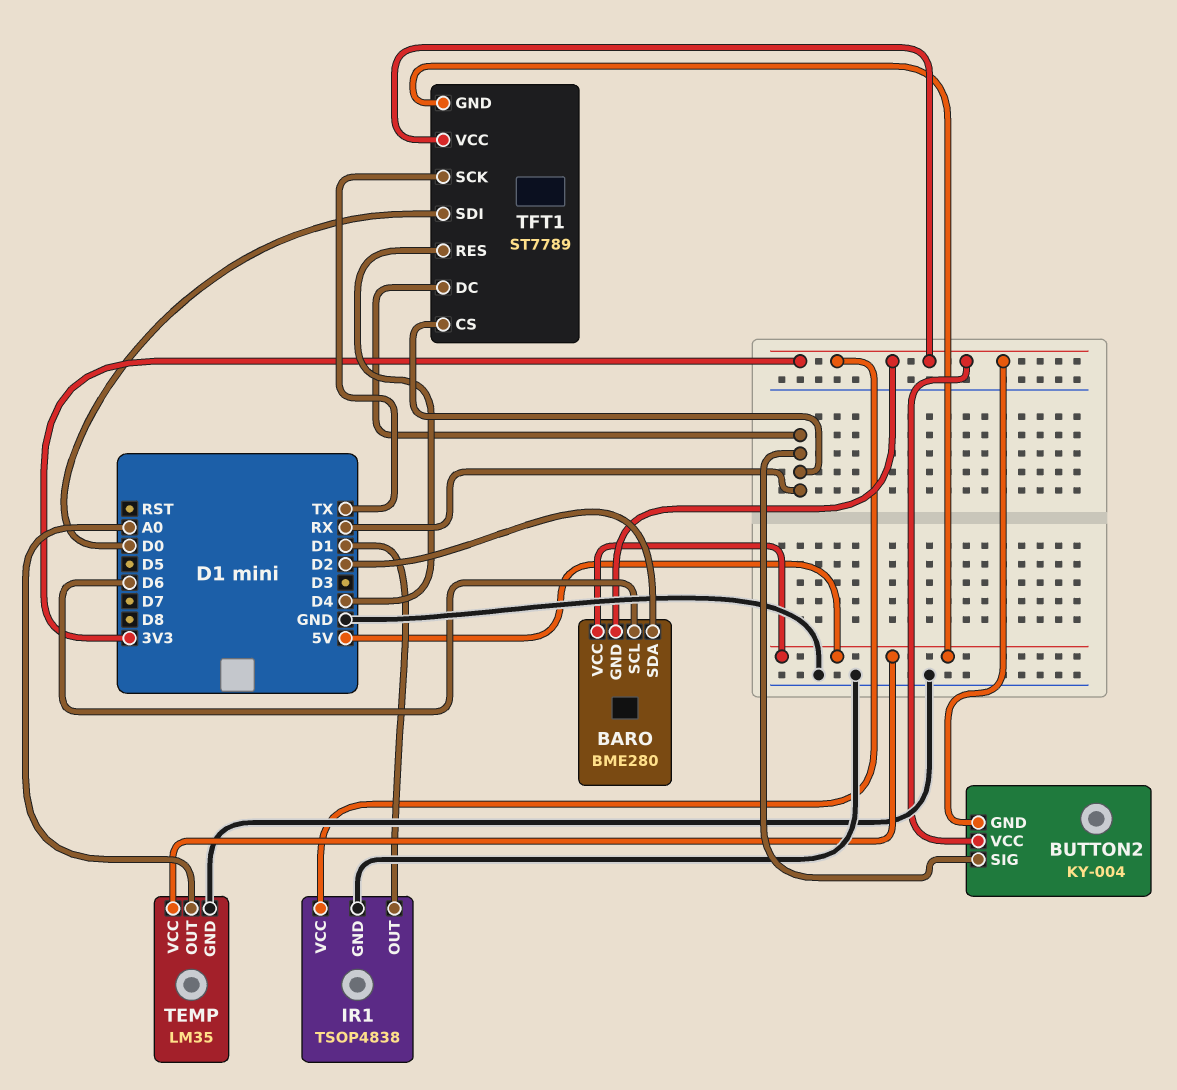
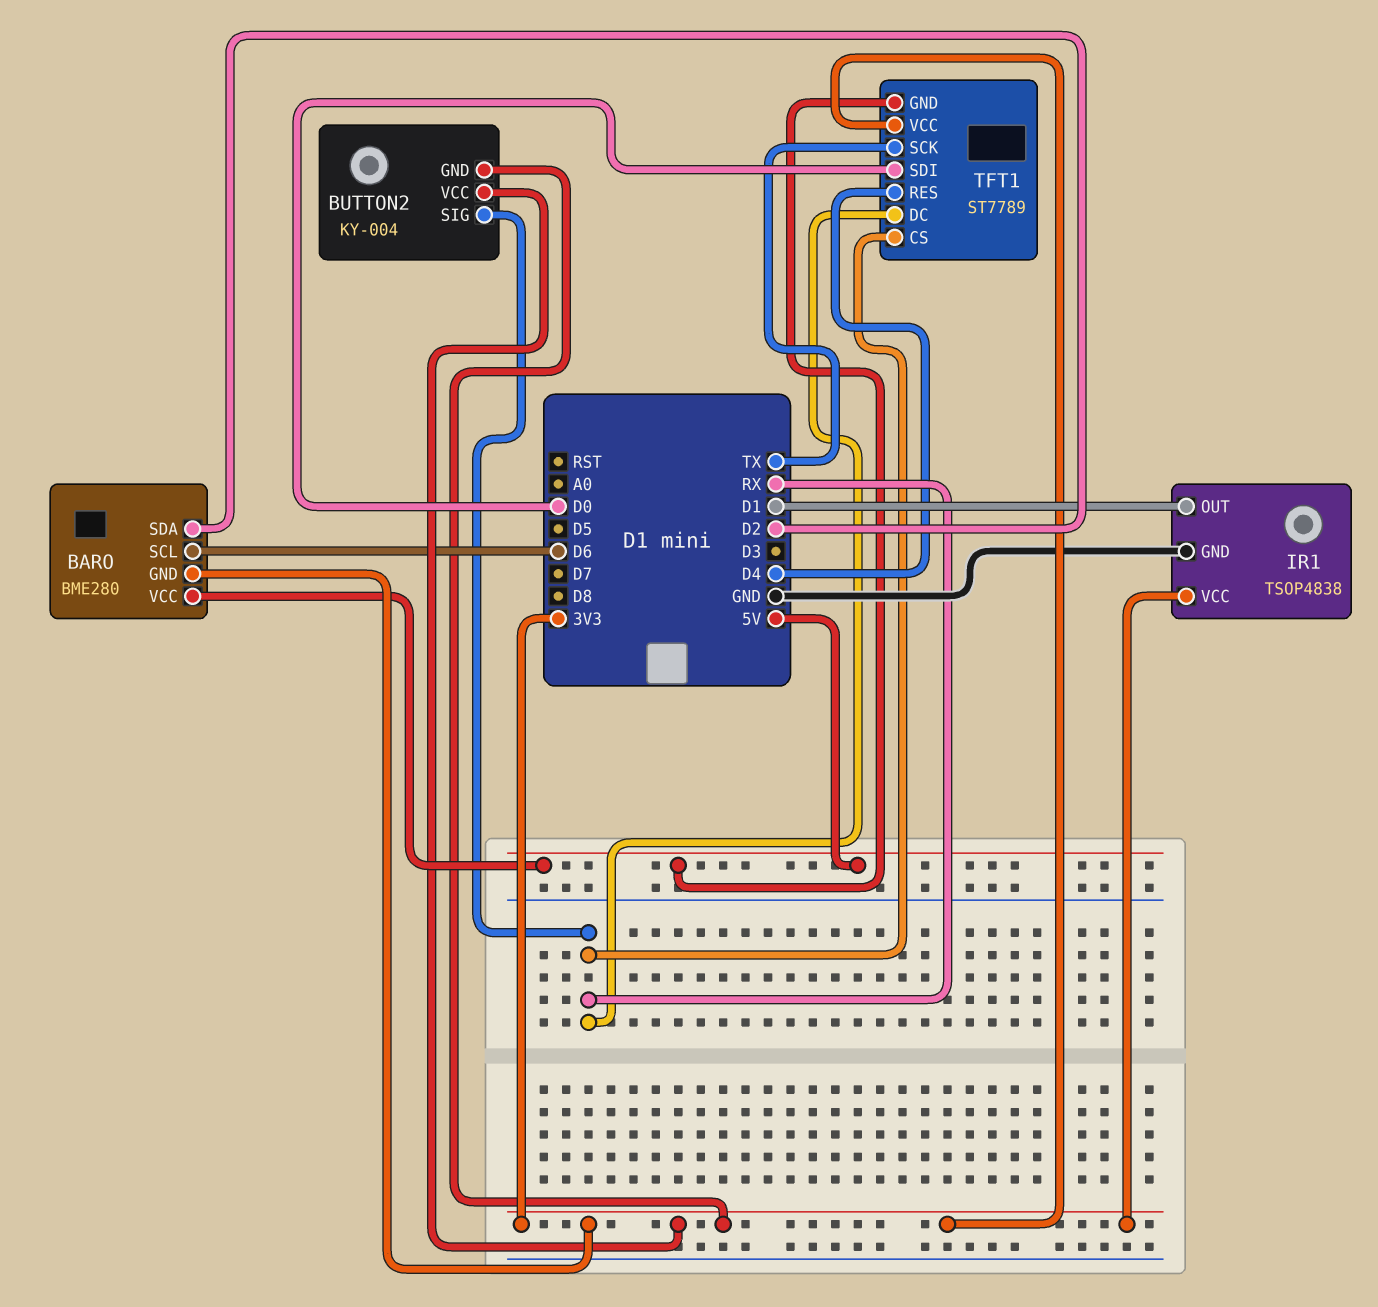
TEMP: LM35 -> none
TEMP pin GND: GND -> none
TEMP pin OUT: A0 -> none
TEMP pin VCC: 5V -> none

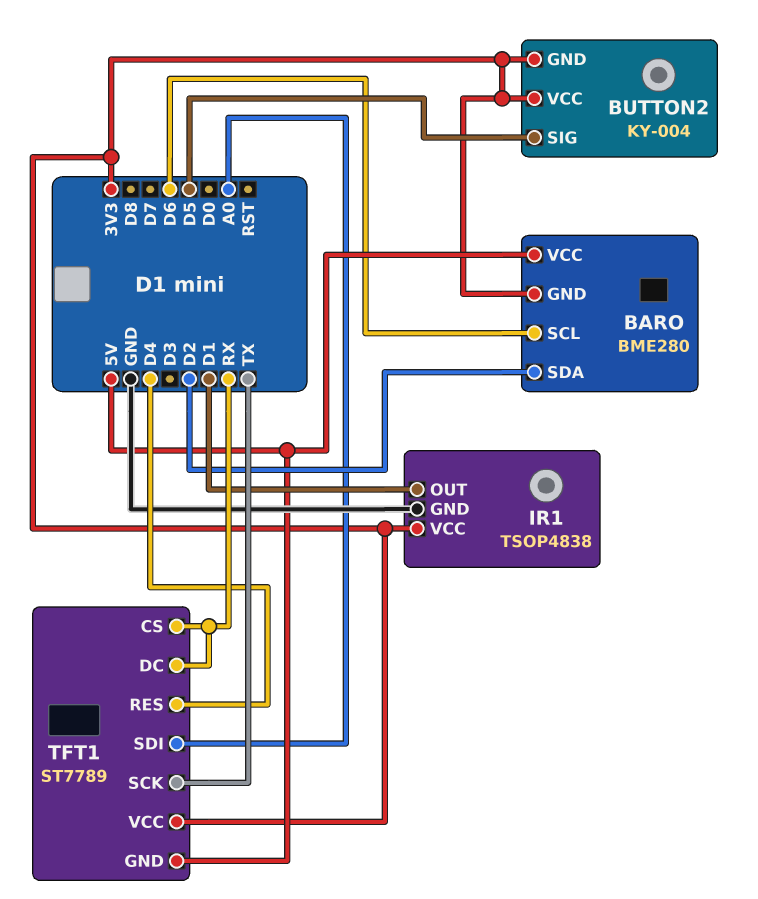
BUTTON2 pin SIG: RX -> D5
TFT1 pin SDI: D0 -> A0

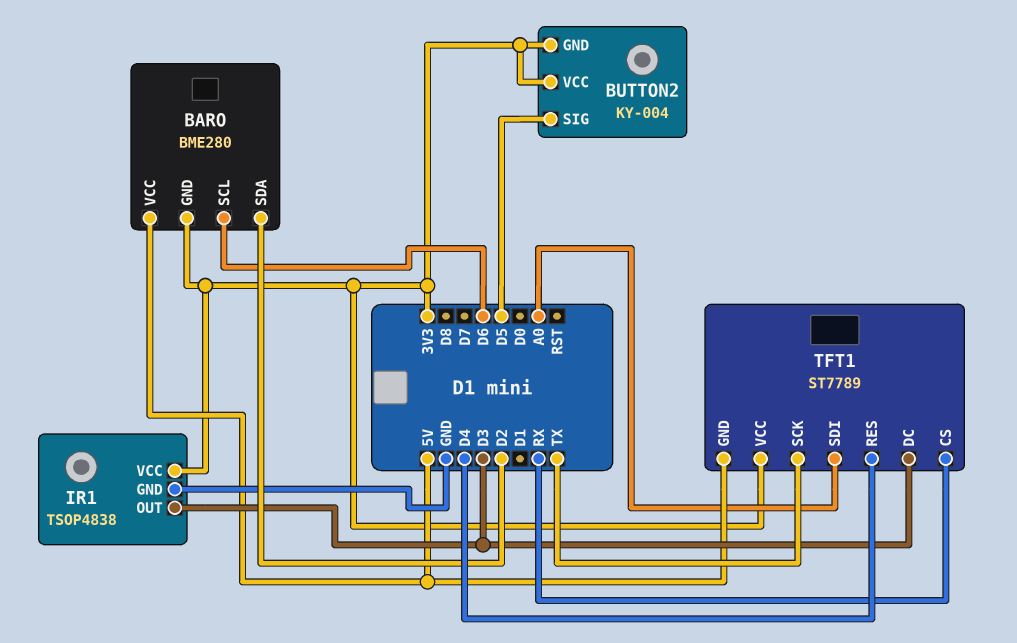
IR1 pin OUT: D1 -> D3
TFT1 pin DC: RX -> D3

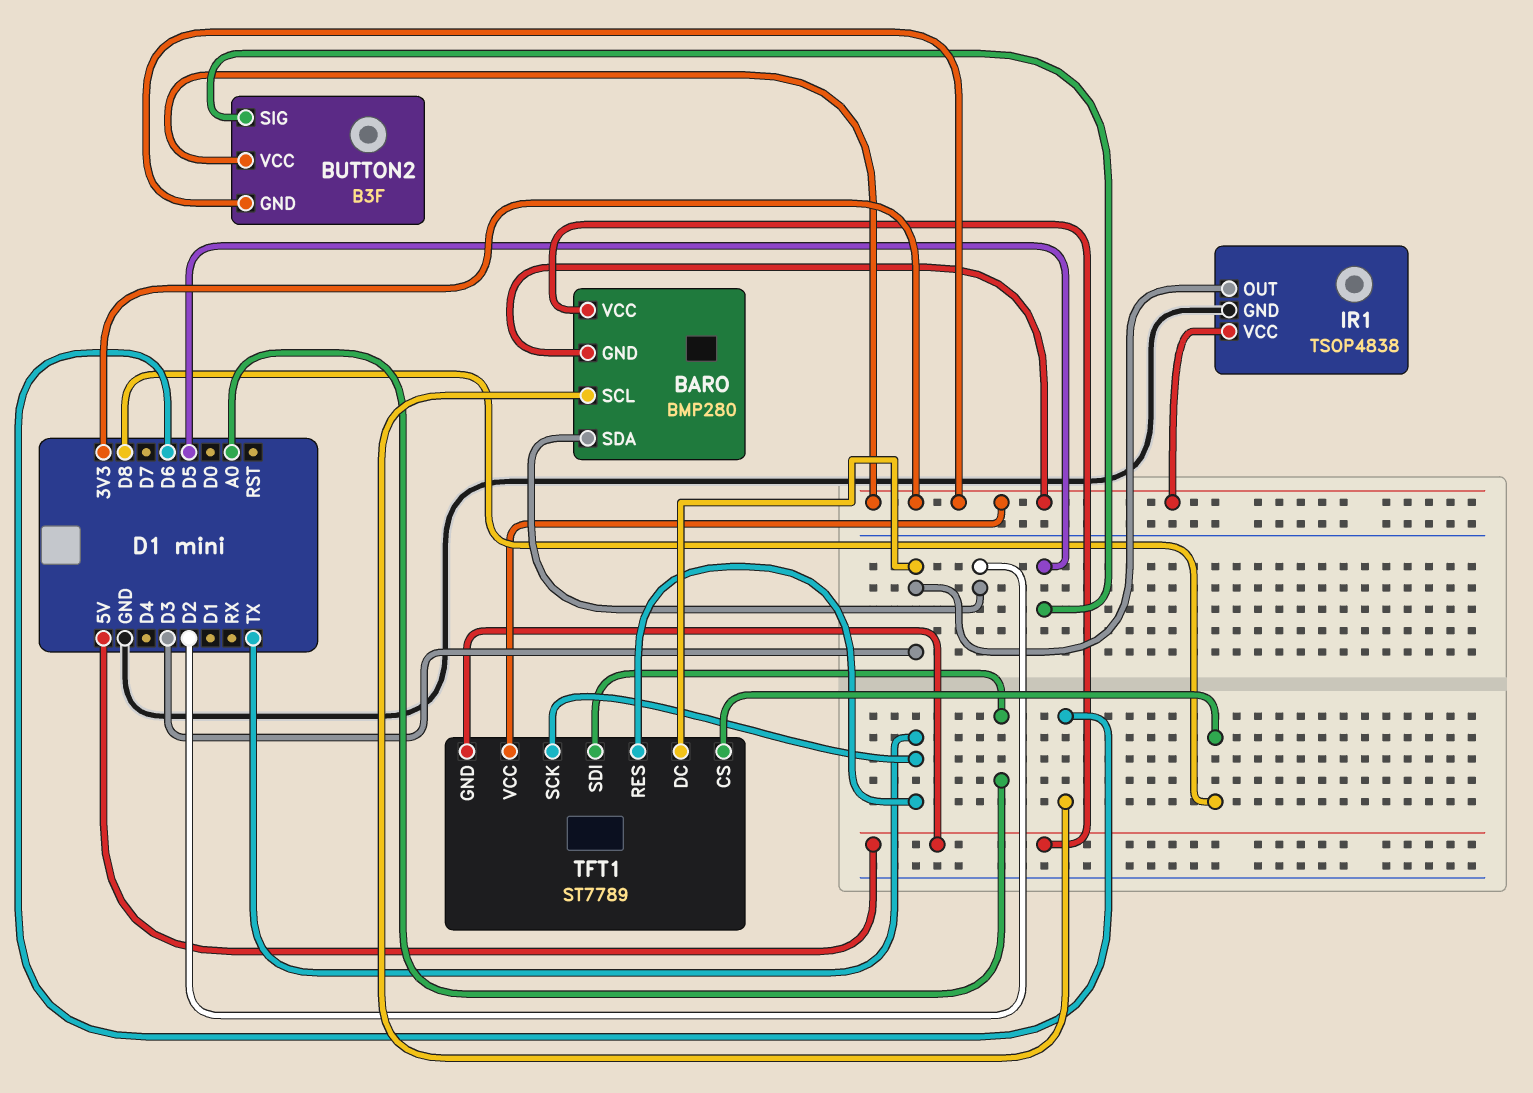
BARO: BME280 -> BMP280
BUTTON2: KY-004 -> B3F
TFT1 pin CS: RX -> D8
TFT1 pin RES: D4 -> TX

